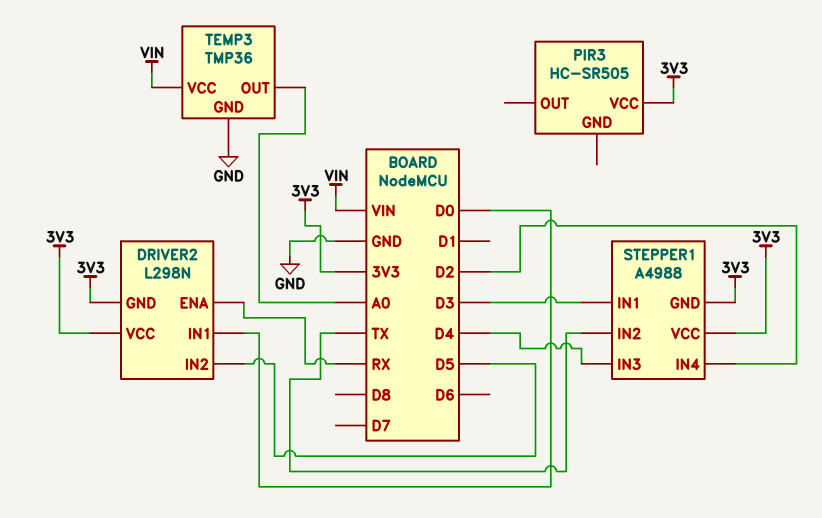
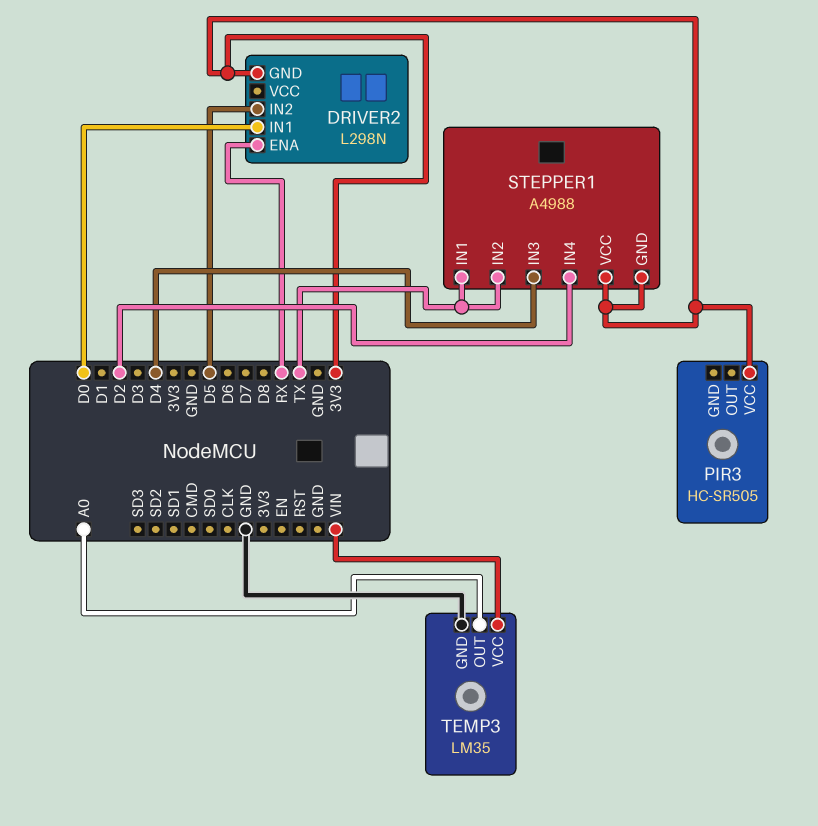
DRIVER2 pin VCC: 3V3 -> none
STEPPER1 pin IN1: D3 -> TX
TEMP3: TMP36 -> LM35

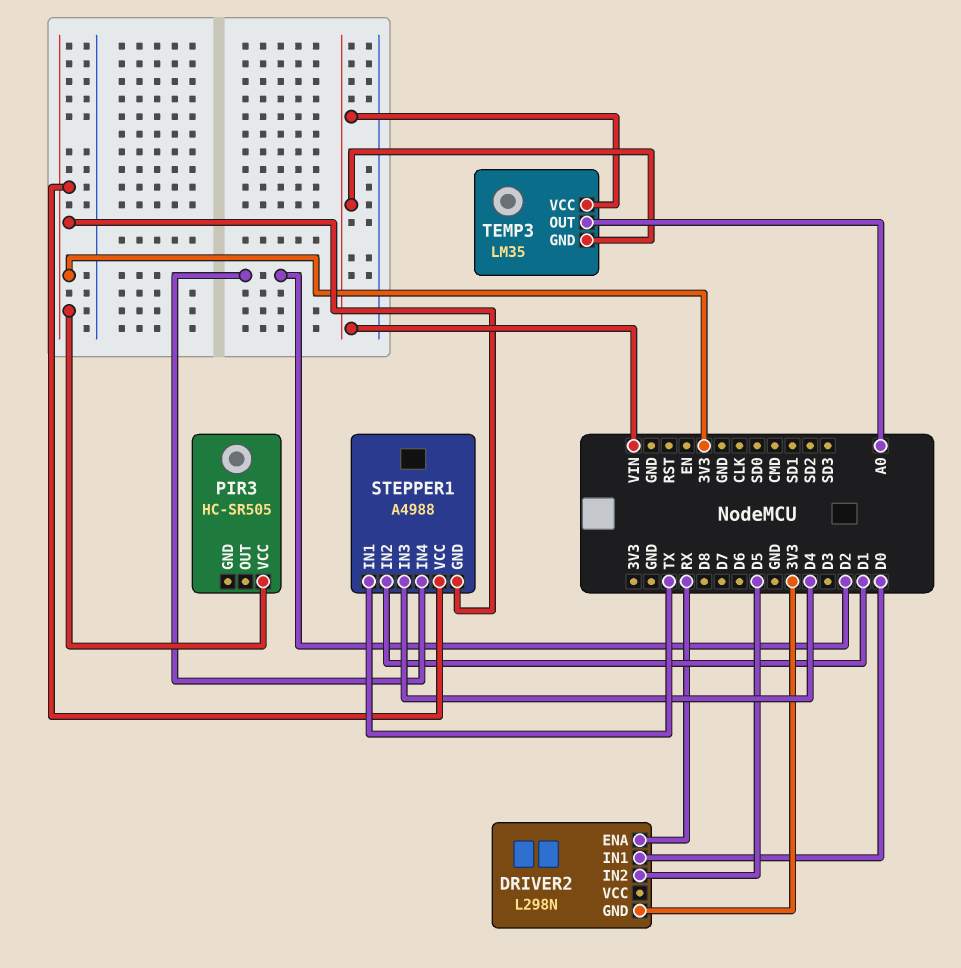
STEPPER1 pin IN2: TX -> D1
TEMP3 pin GND: GND -> VIN

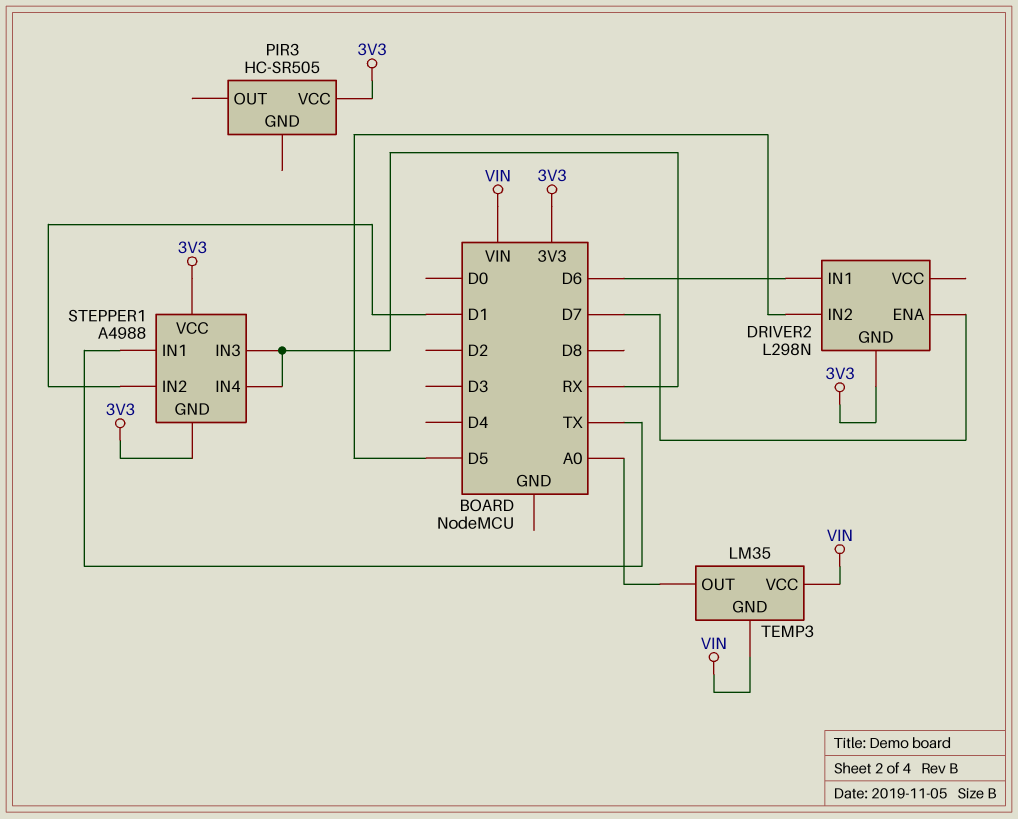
DRIVER2 pin ENA: RX -> D7
DRIVER2 pin IN1: D0 -> D6
STEPPER1 pin IN3: D4 -> RX
STEPPER1 pin IN4: D2 -> RX

